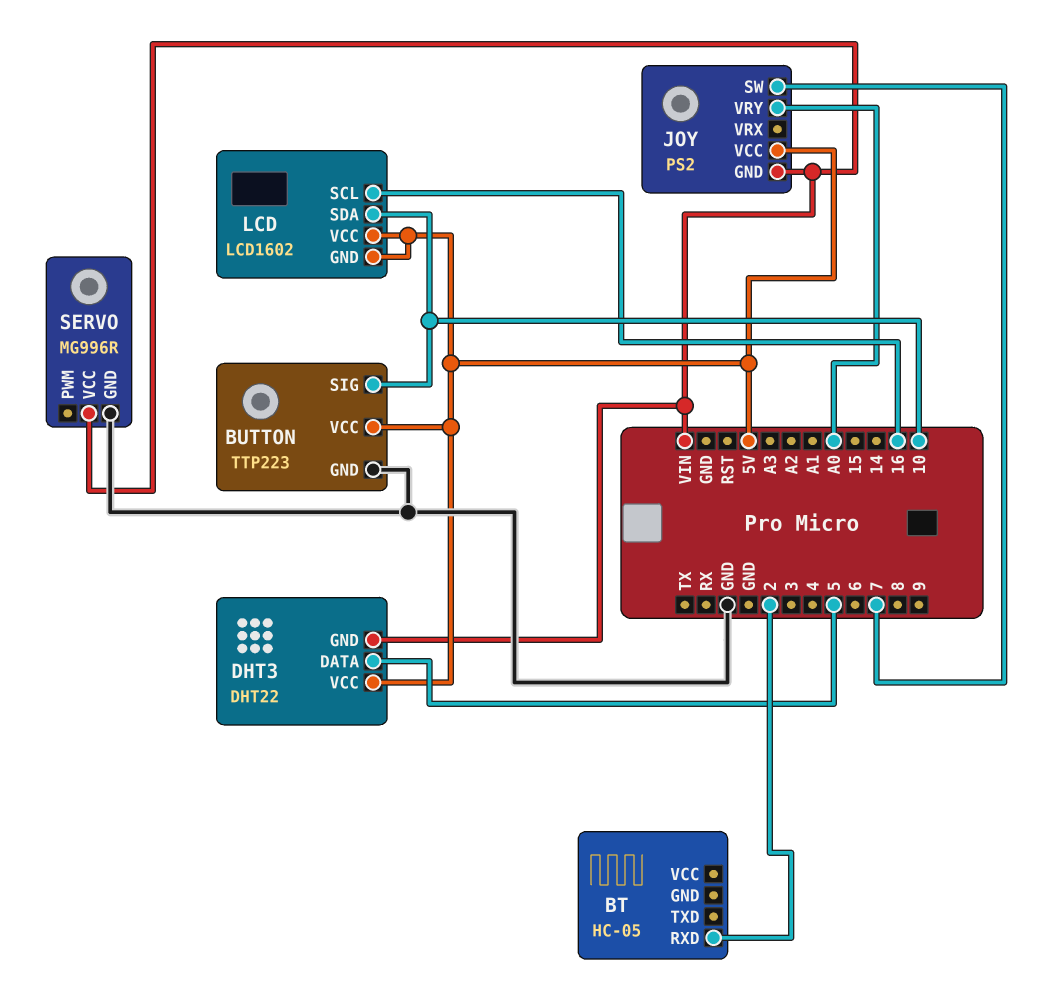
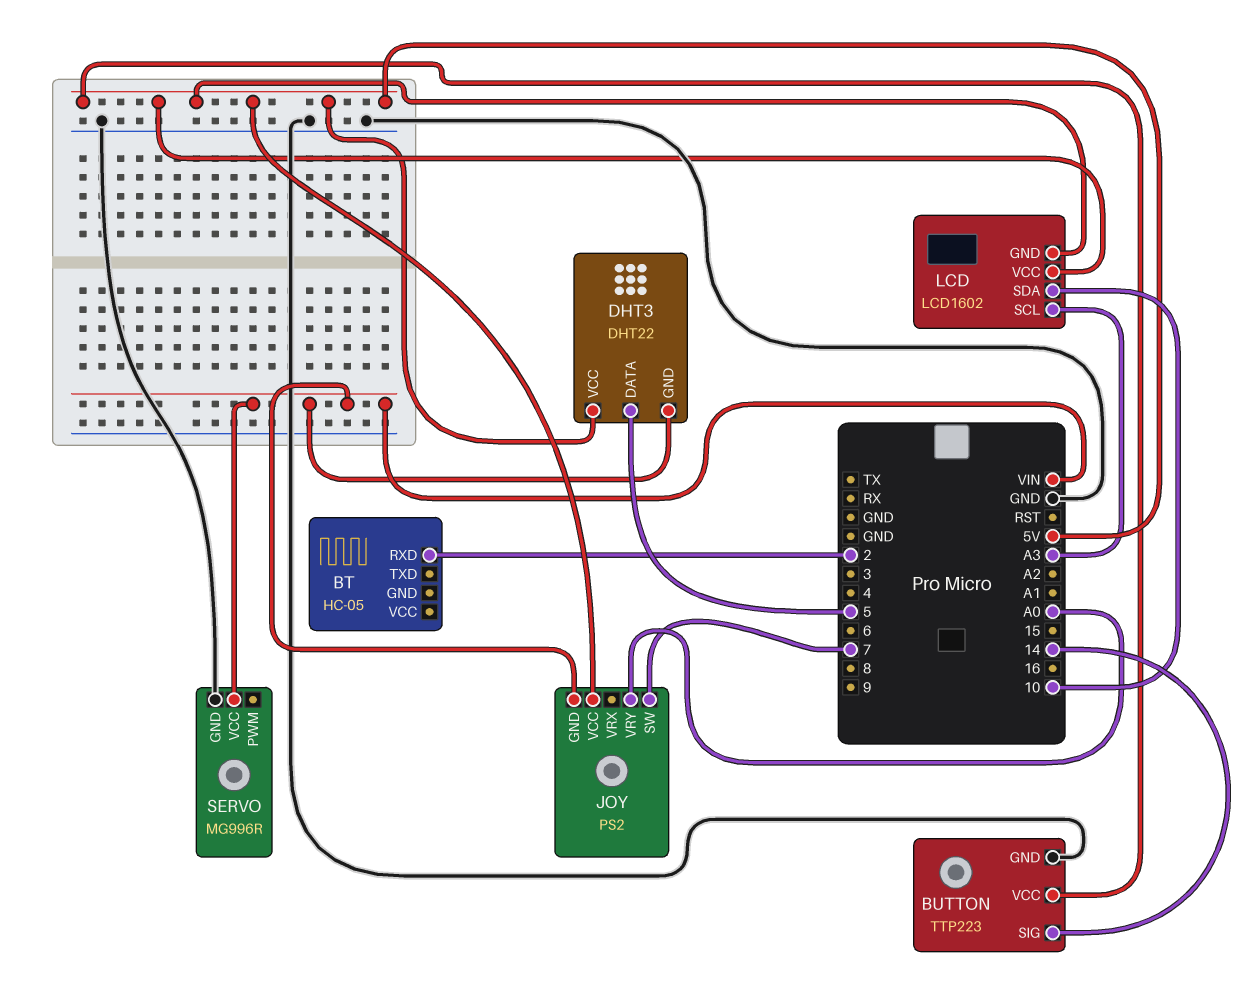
BUTTON pin SIG: 10 -> 14
LCD pin SCL: 16 -> A3

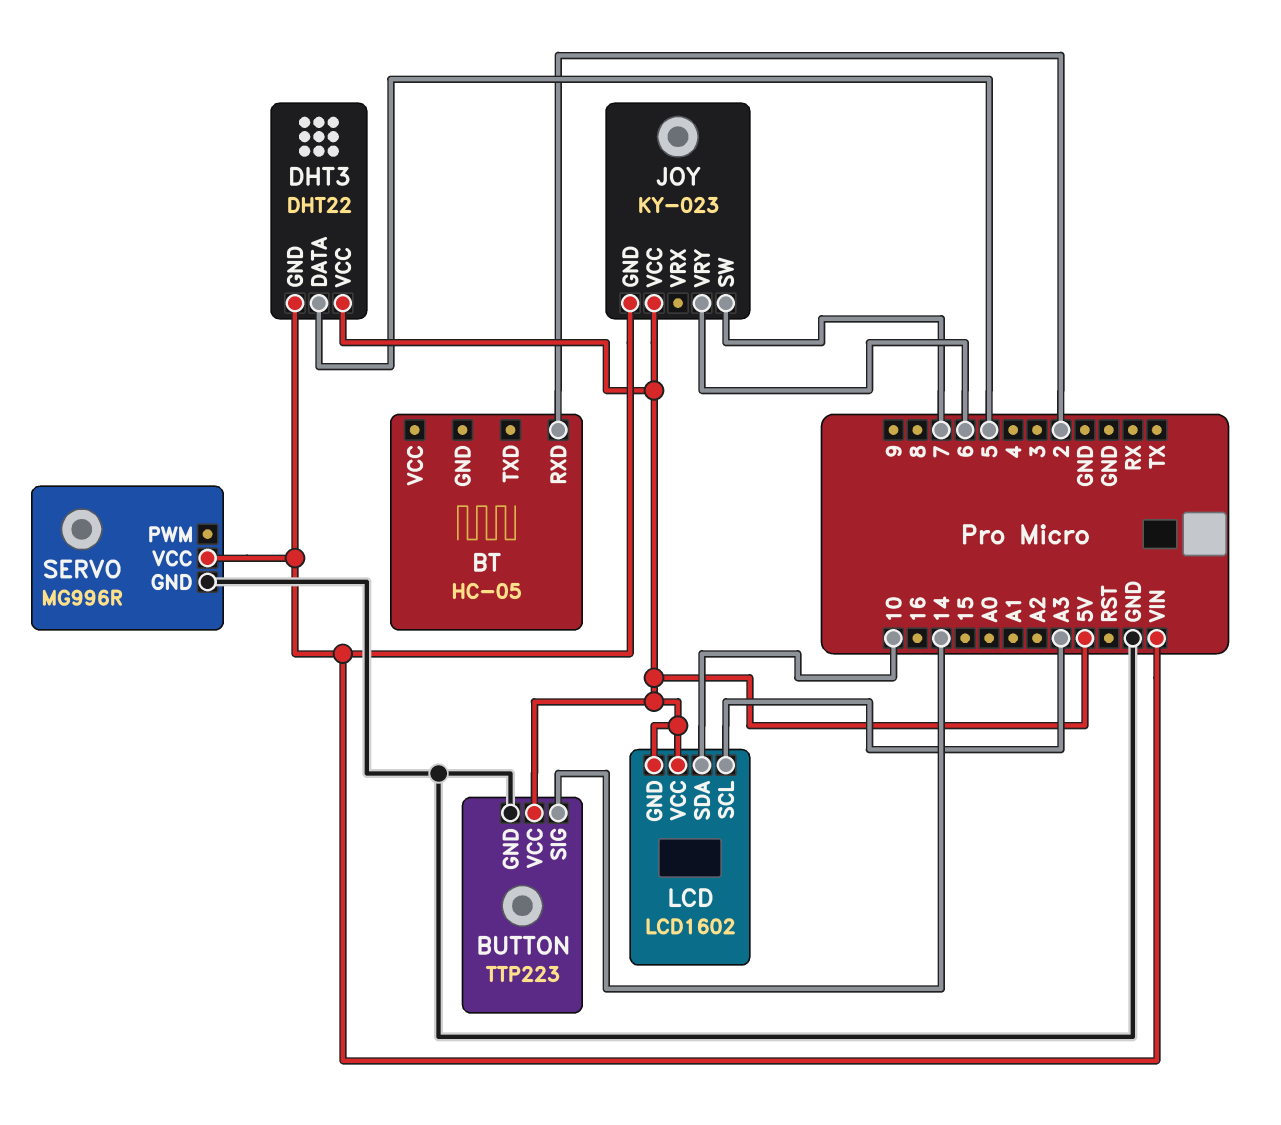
JOY: PS2 -> KY-023
JOY pin VRY: A0 -> 6

